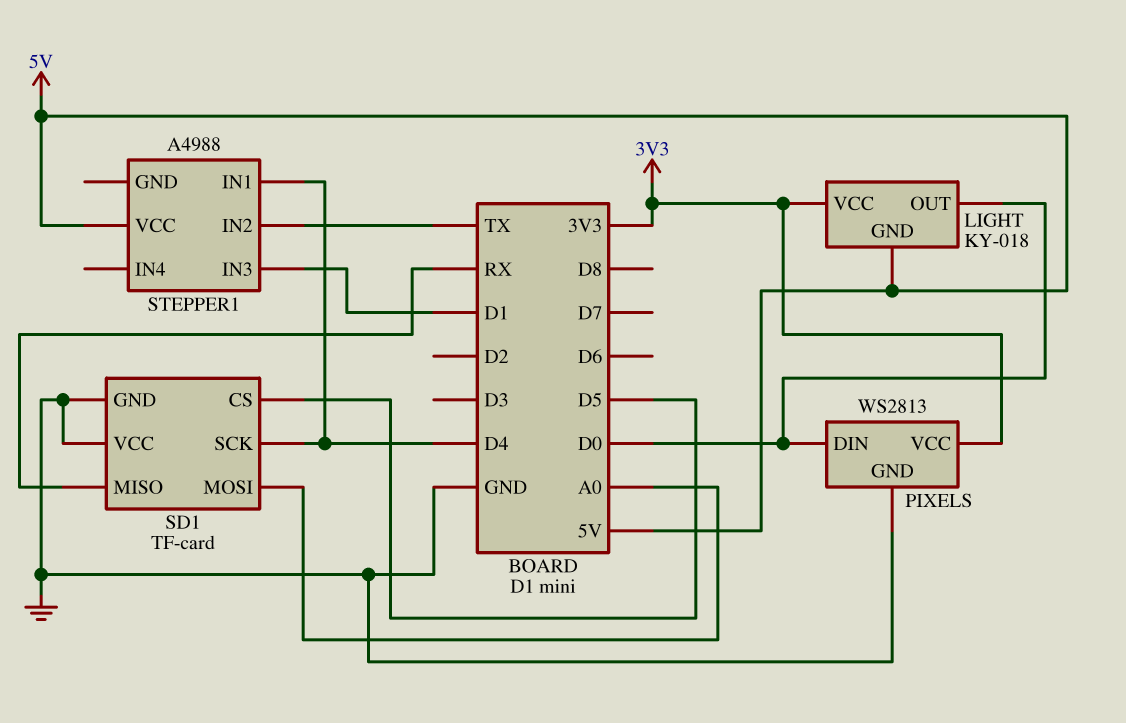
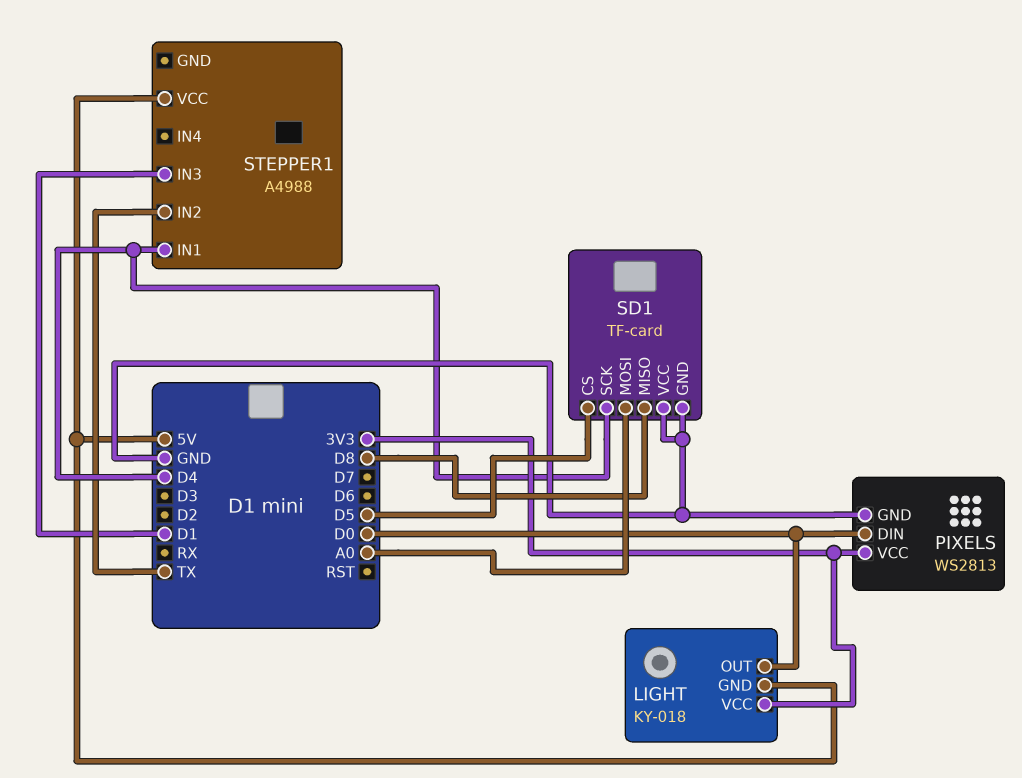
SD1 pin MISO: RX -> D8

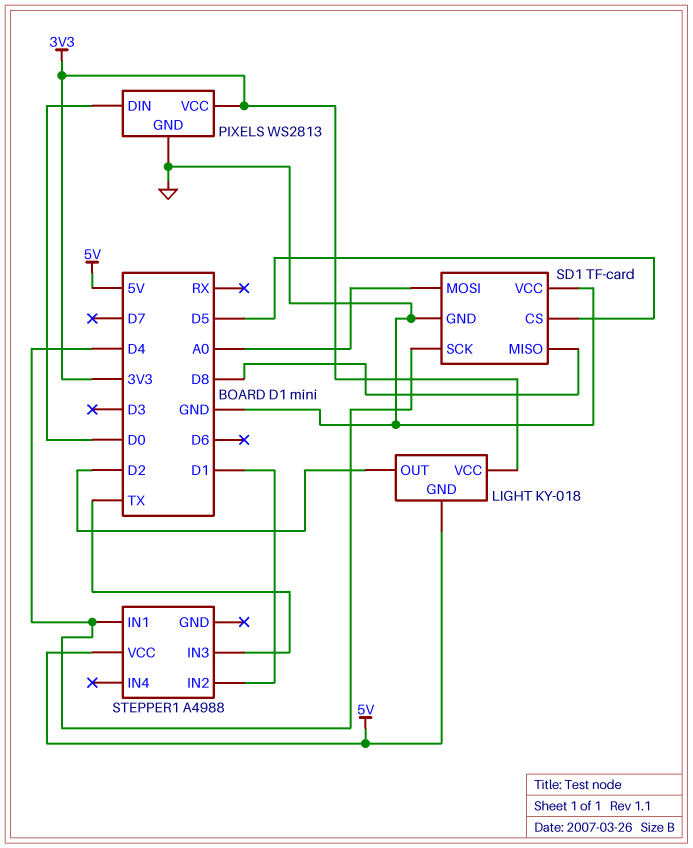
LIGHT pin OUT: D0 -> D2
STEPPER1 pin IN2: TX -> D1
STEPPER1 pin IN3: D1 -> TX

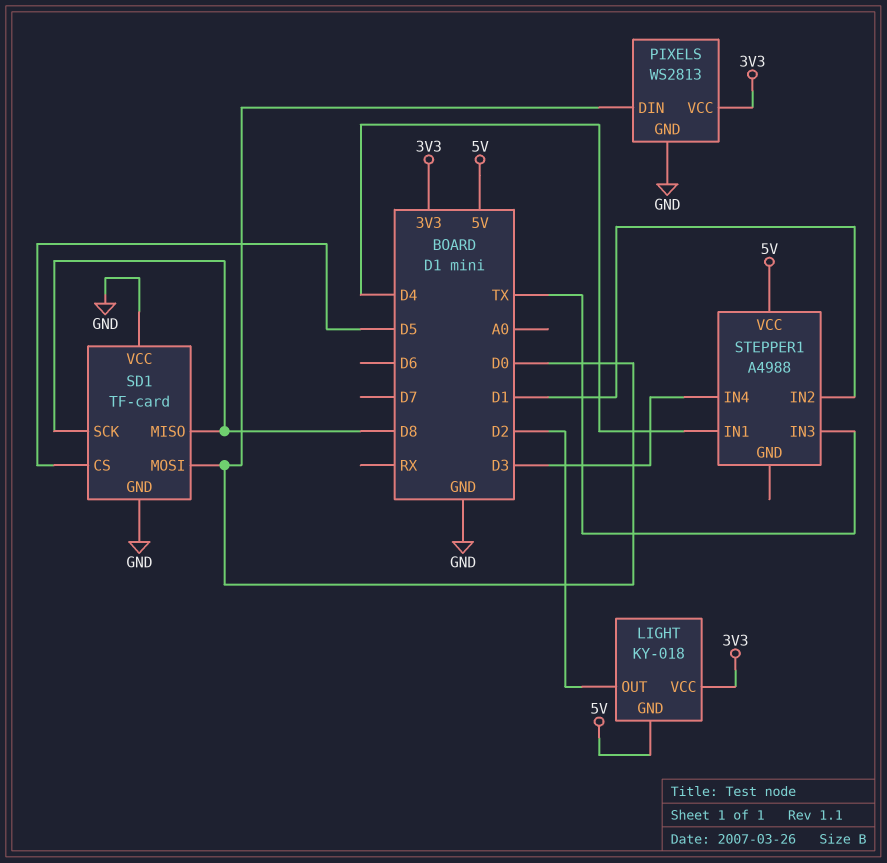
SD1 pin MOSI: A0 -> D0
SD1 pin SCK: D4 -> D8
STEPPER1 pin IN4: none -> D3

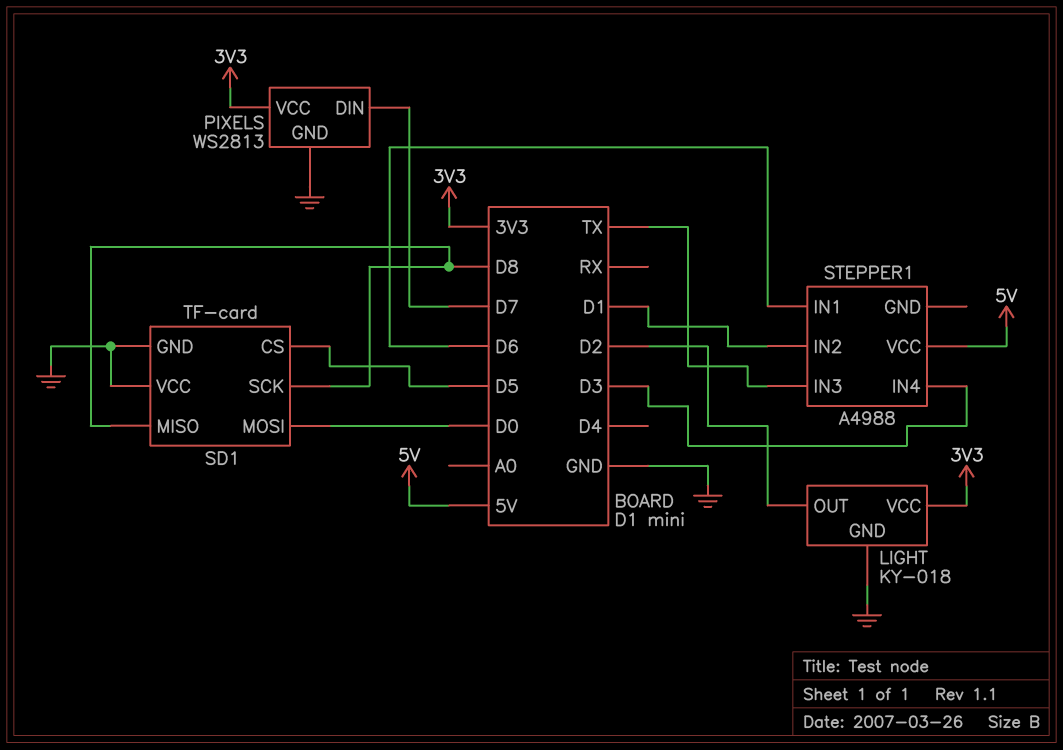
LIGHT pin GND: 5V -> GND
PIXELS pin DIN: D0 -> D7
STEPPER1 pin IN1: D4 -> D6

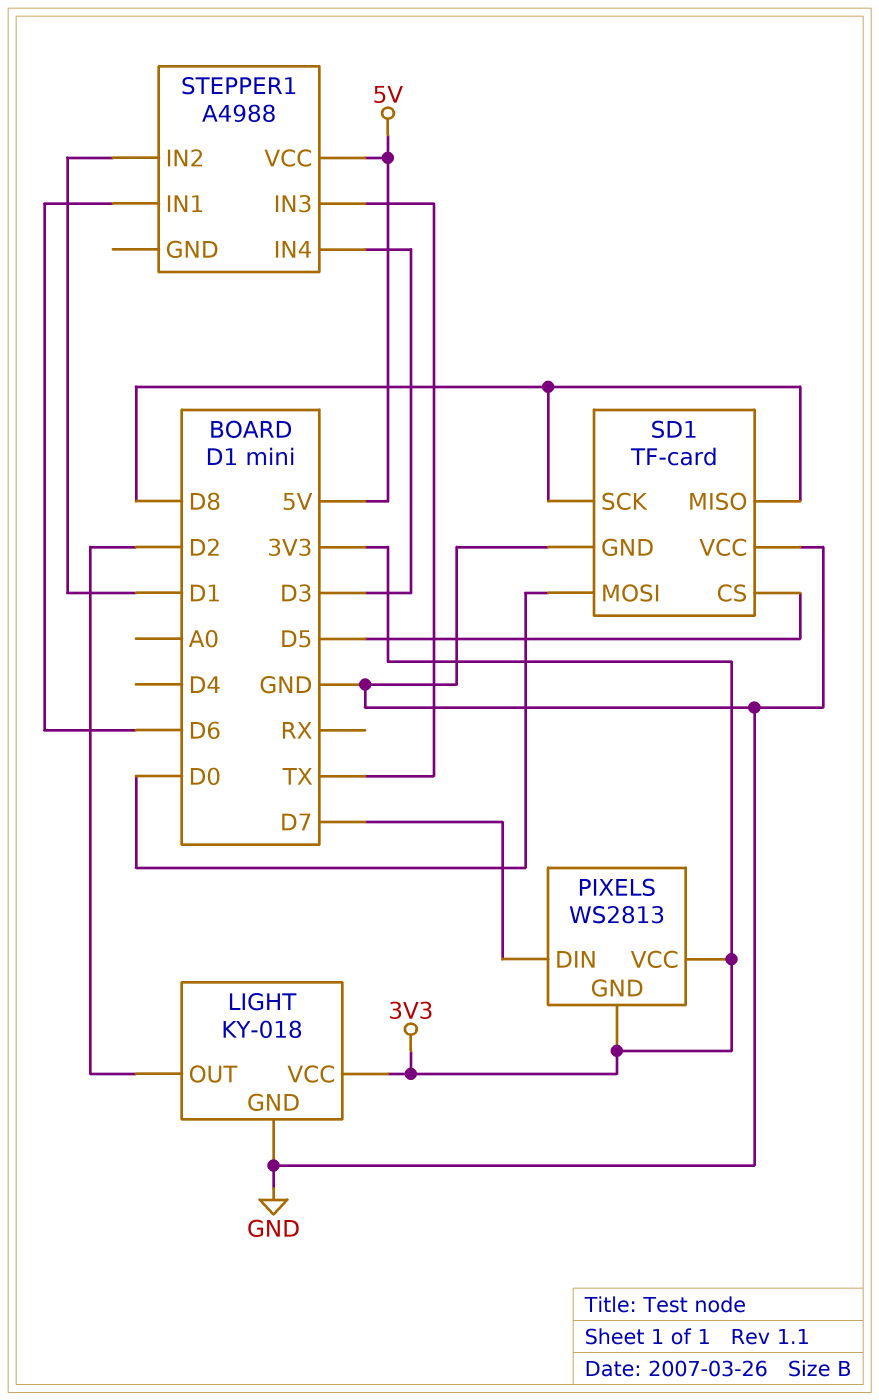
PIXELS pin GND: GND -> 3V3

